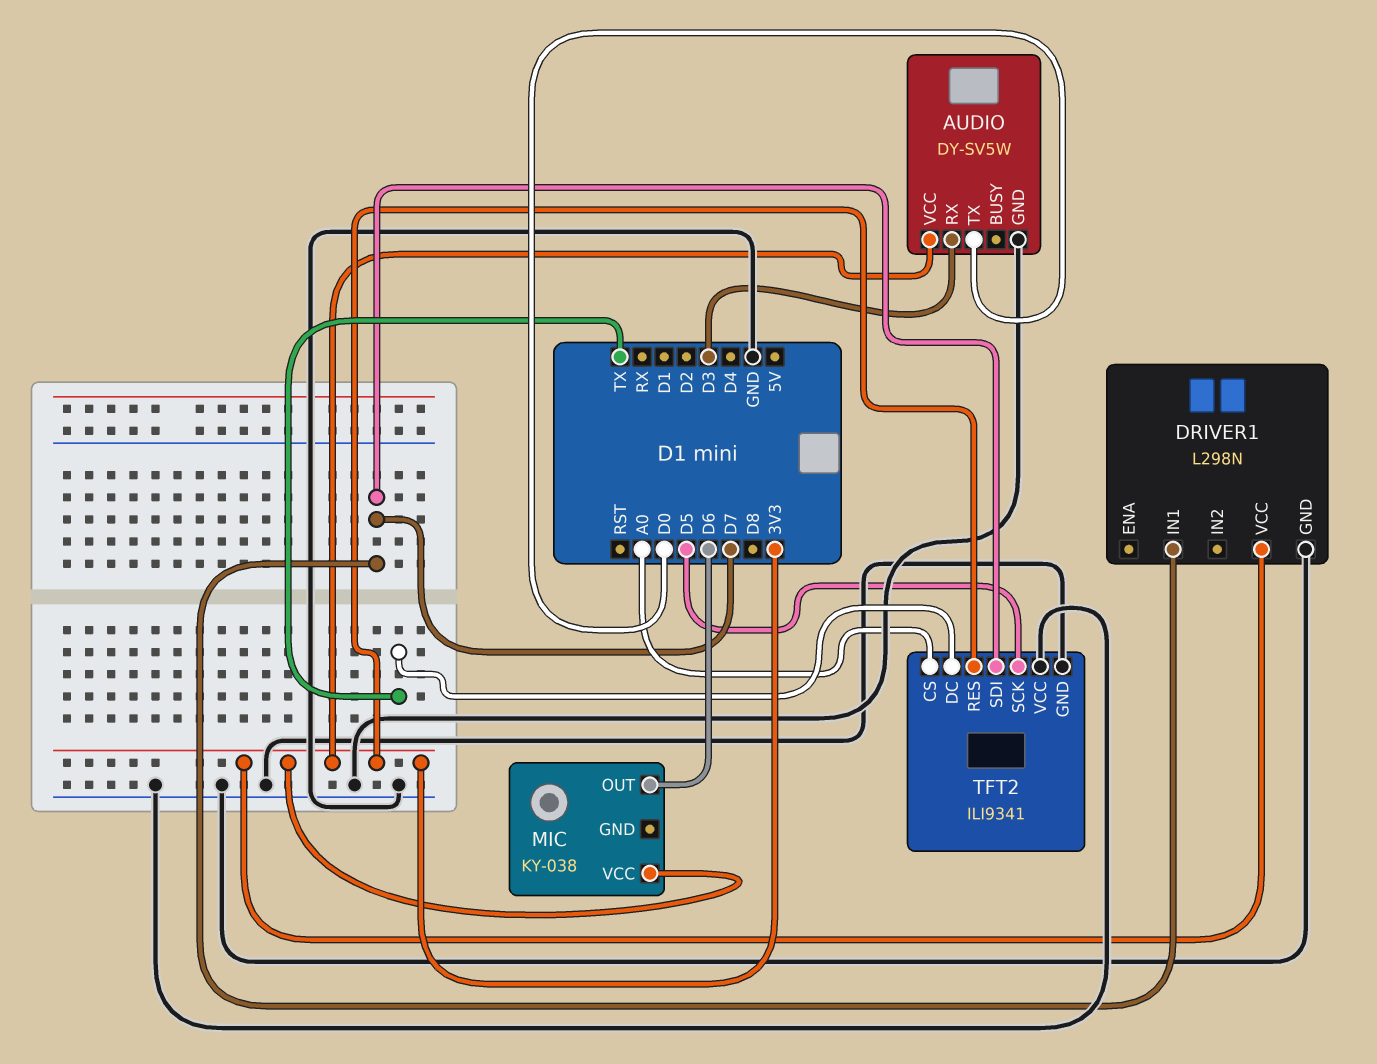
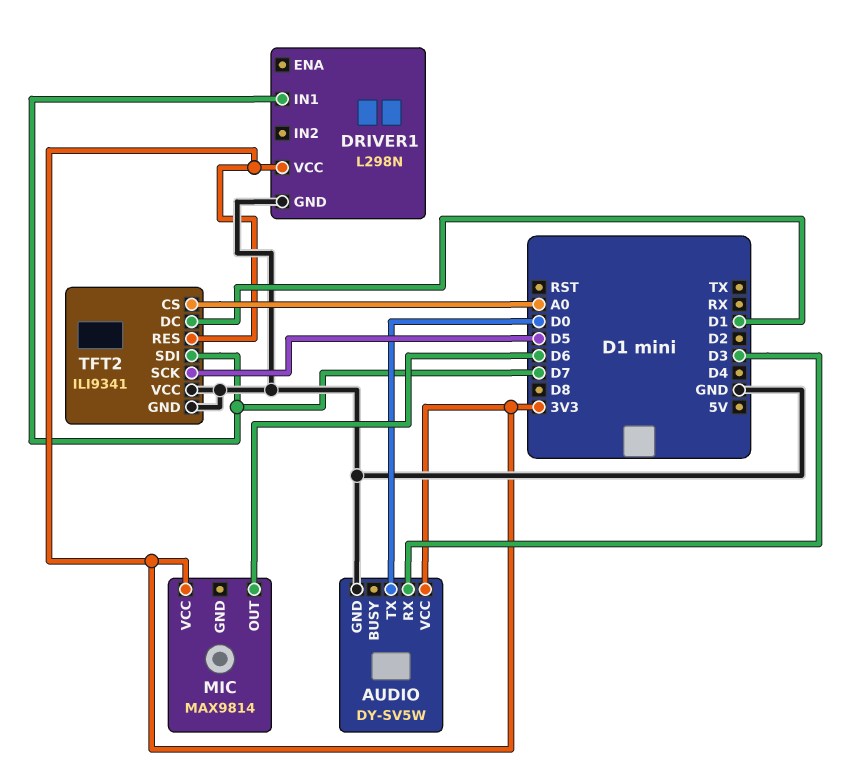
MIC: KY-038 -> MAX9814
TFT2 pin DC: TX -> D1

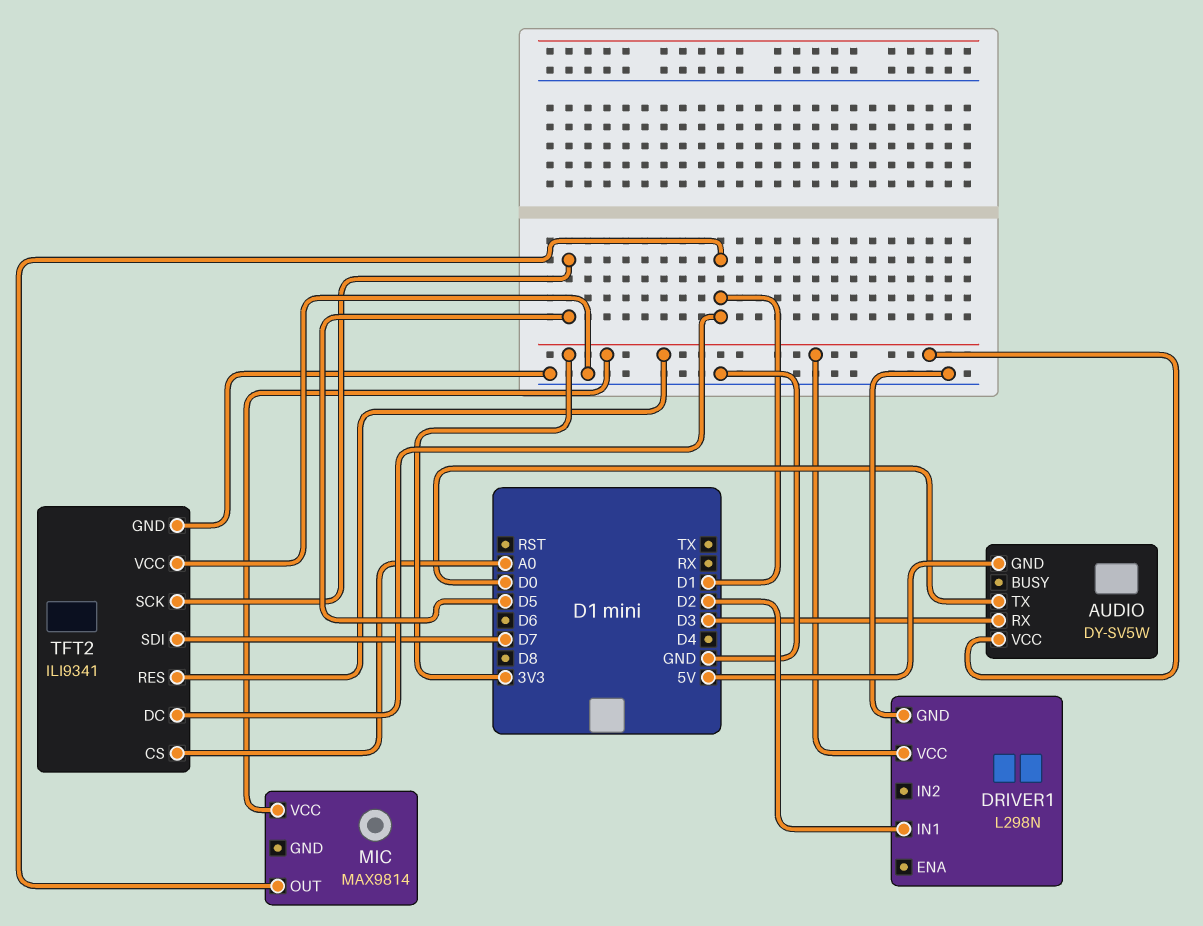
AUDIO pin GND: GND -> 5V
DRIVER1 pin IN1: D7 -> D2
MIC pin OUT: D6 -> D1

